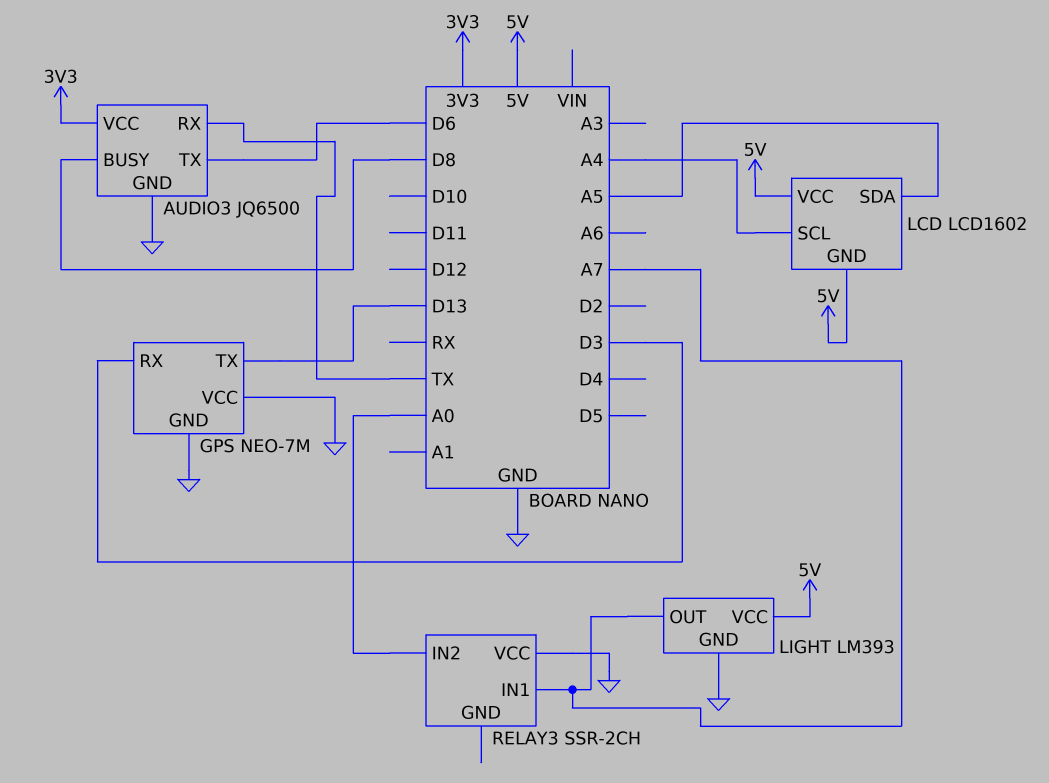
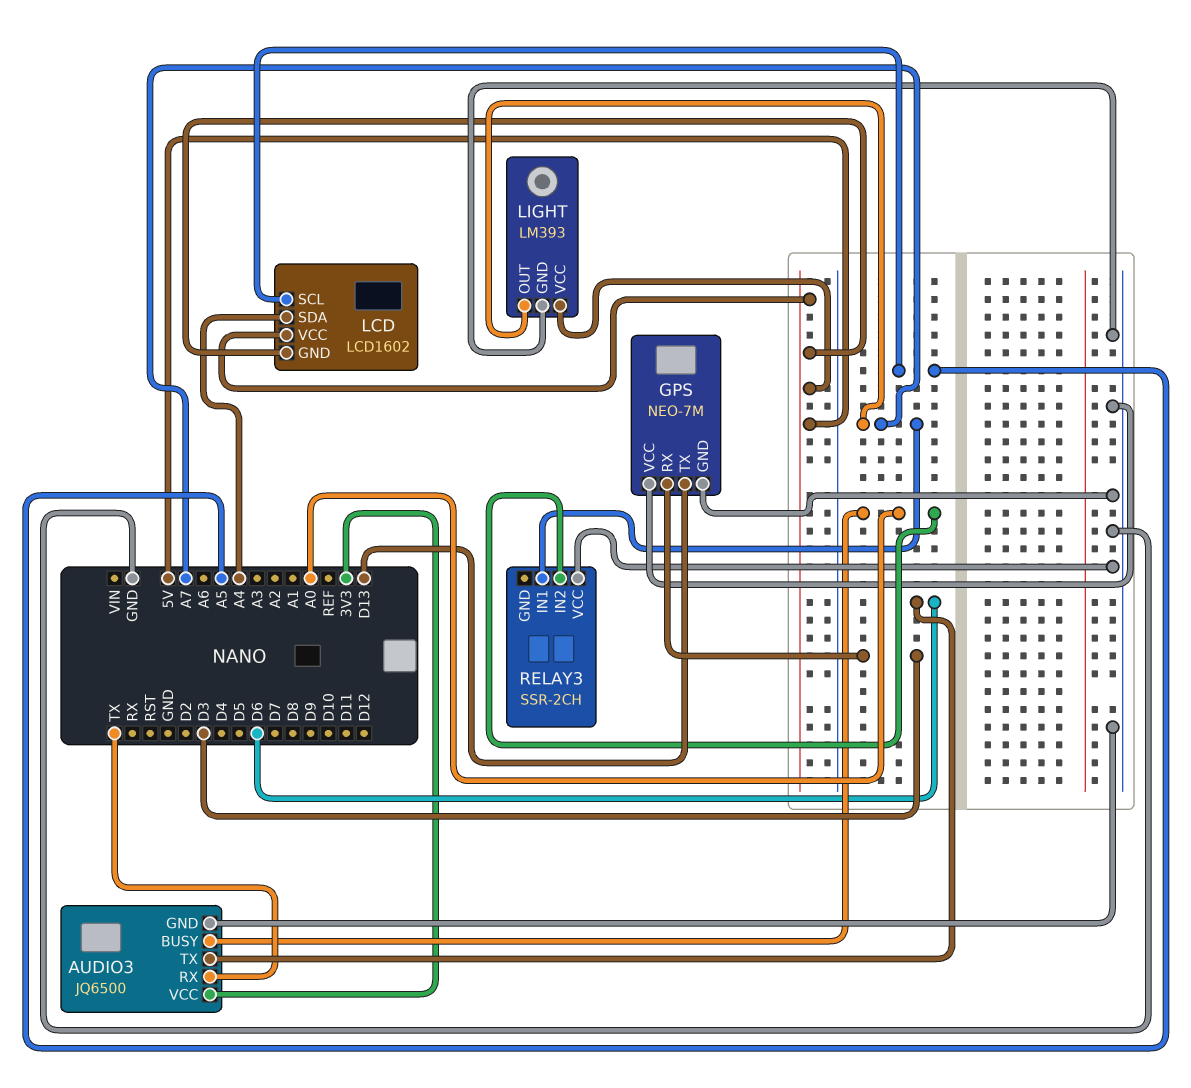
AUDIO3 pin BUSY: D8 -> A0
LCD pin SCL: A4 -> A5
LCD pin SDA: A5 -> A4

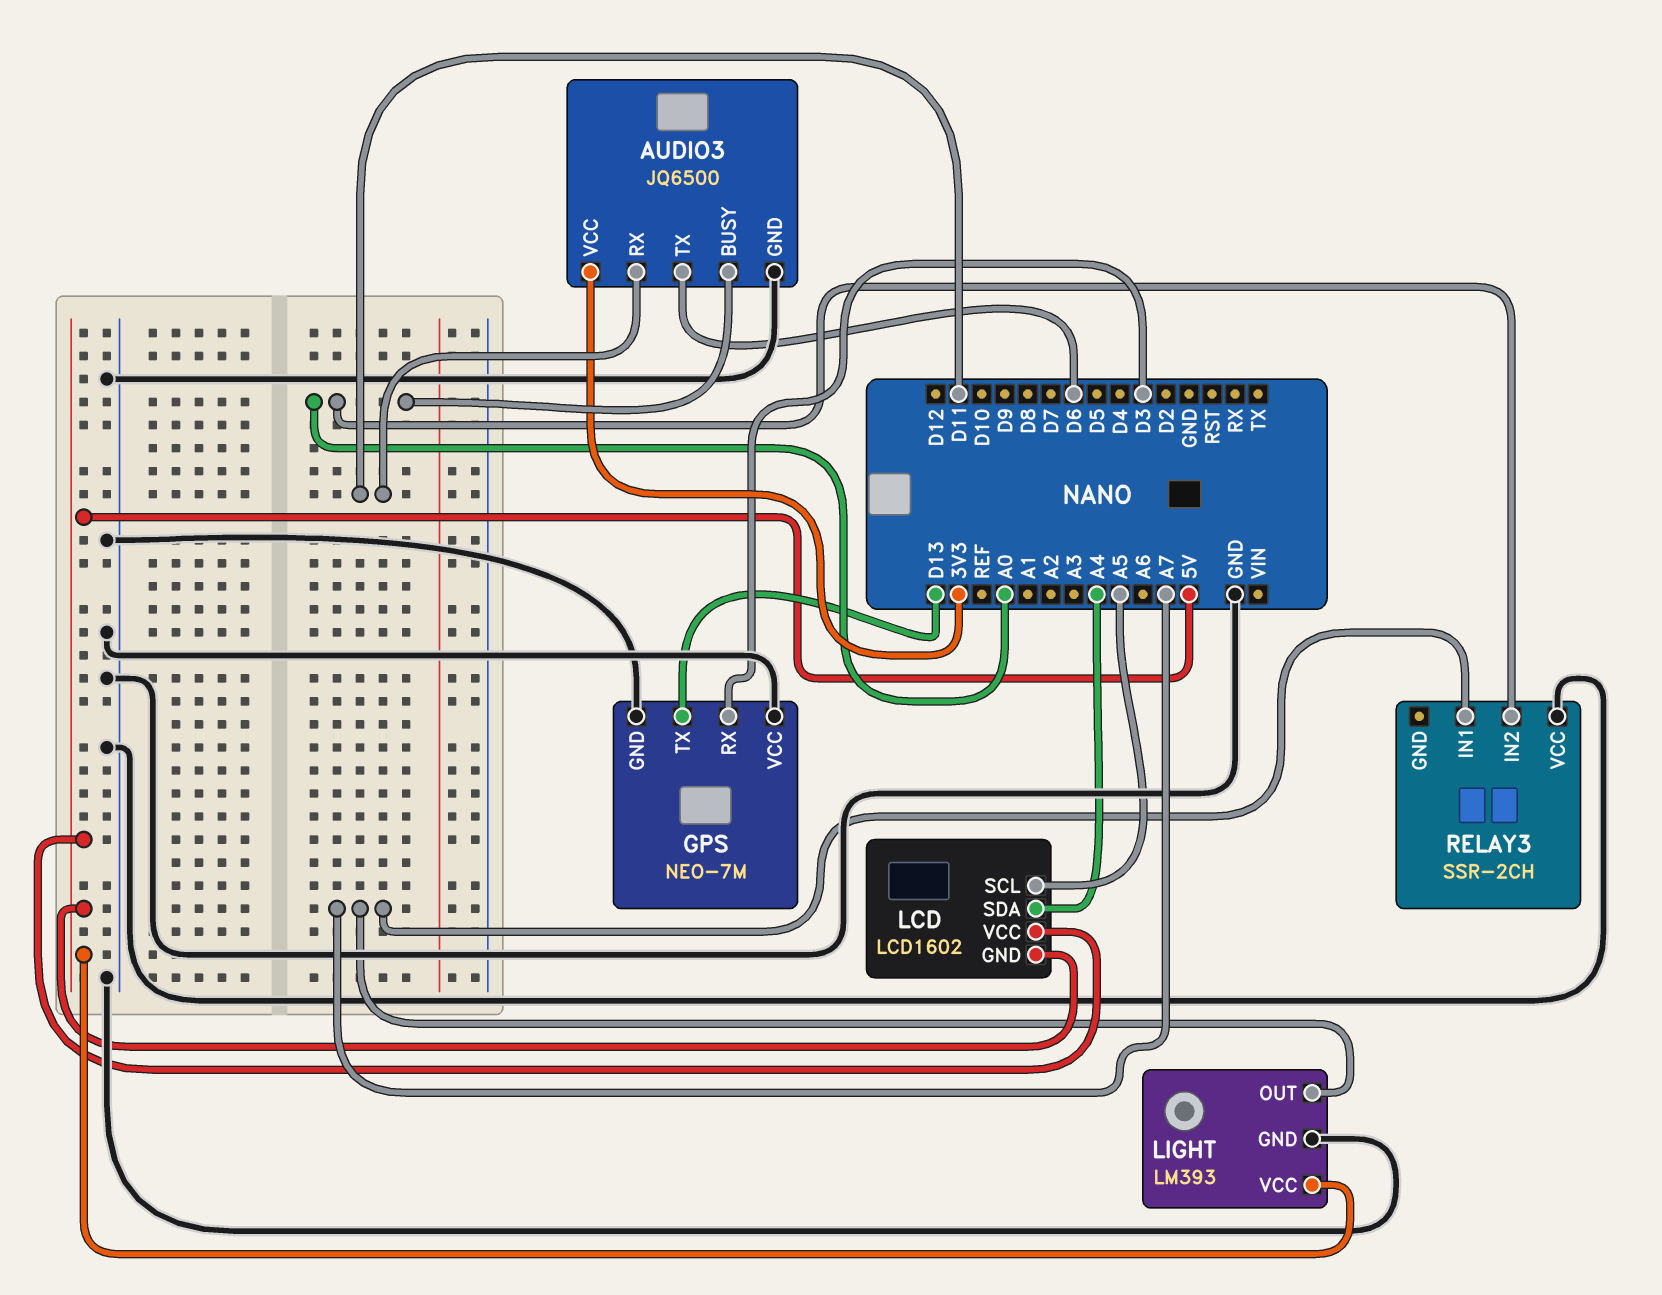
AUDIO3 pin RX: TX -> D11

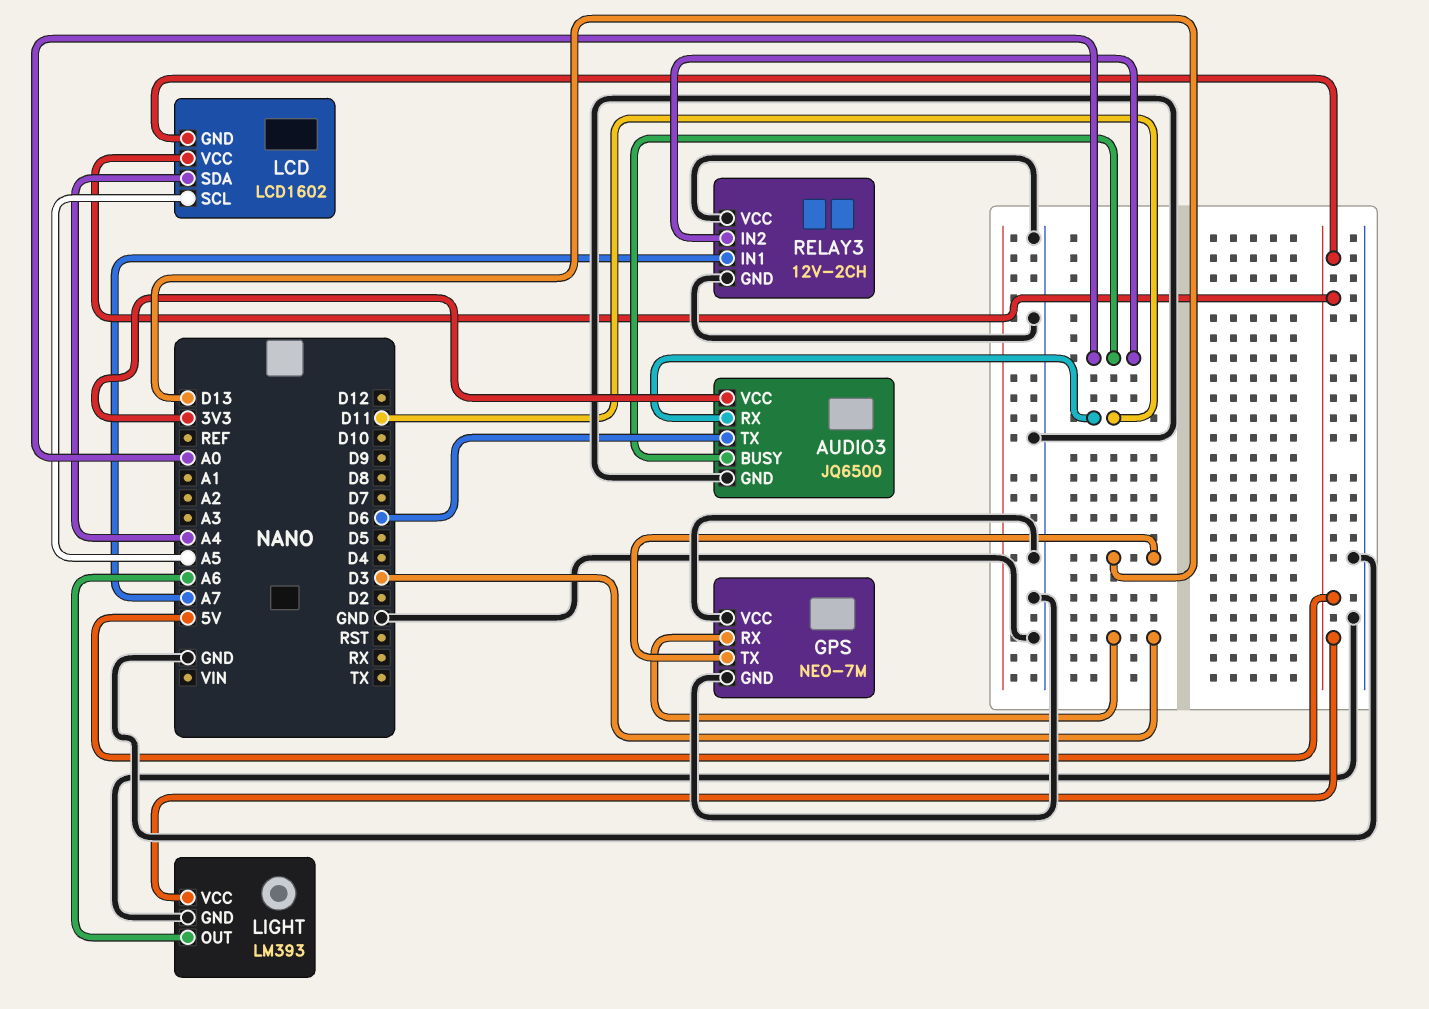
LIGHT pin OUT: A7 -> A6
RELAY3: SSR-2CH -> 12V-2CH
RELAY3 pin GND: none -> GND

